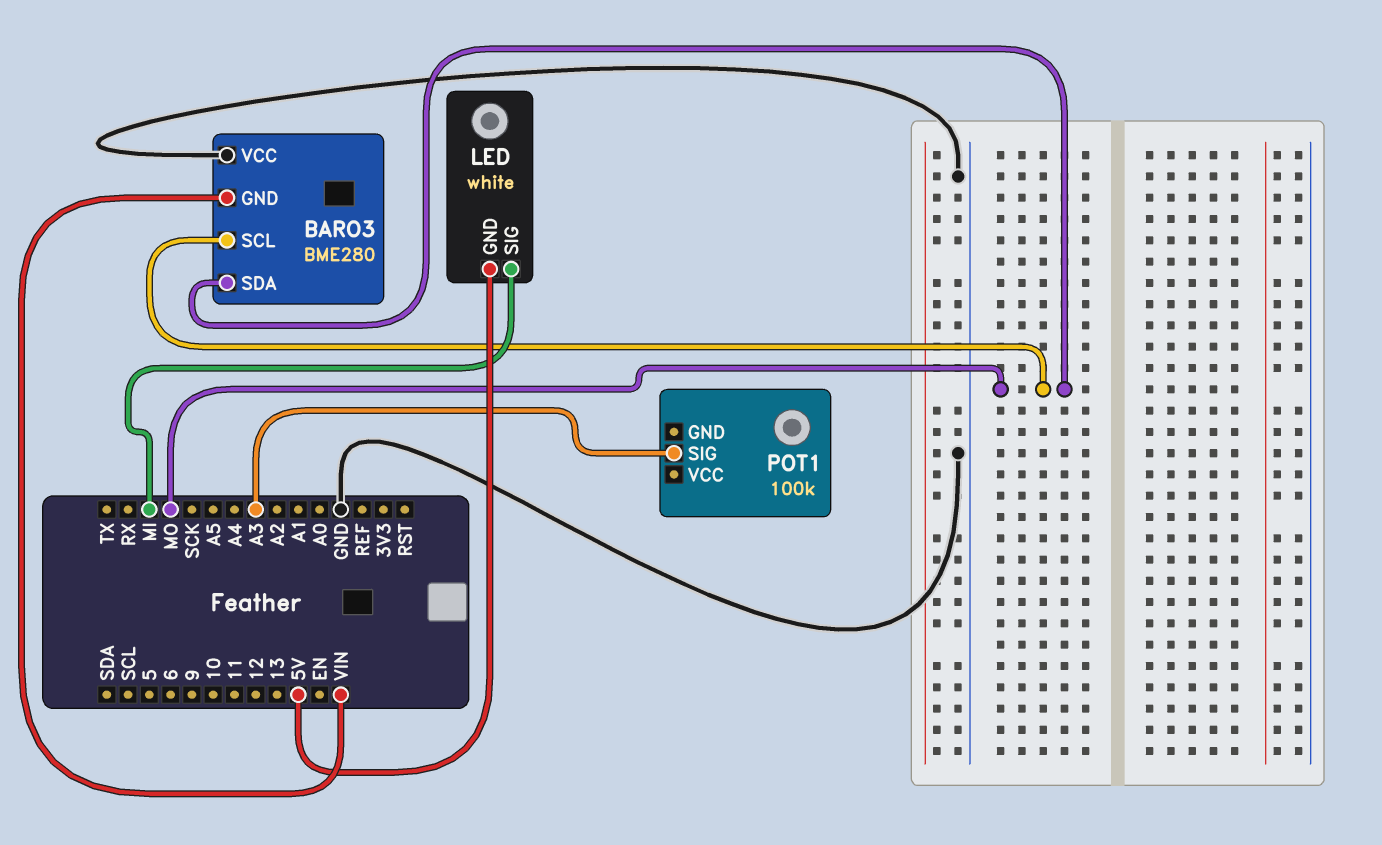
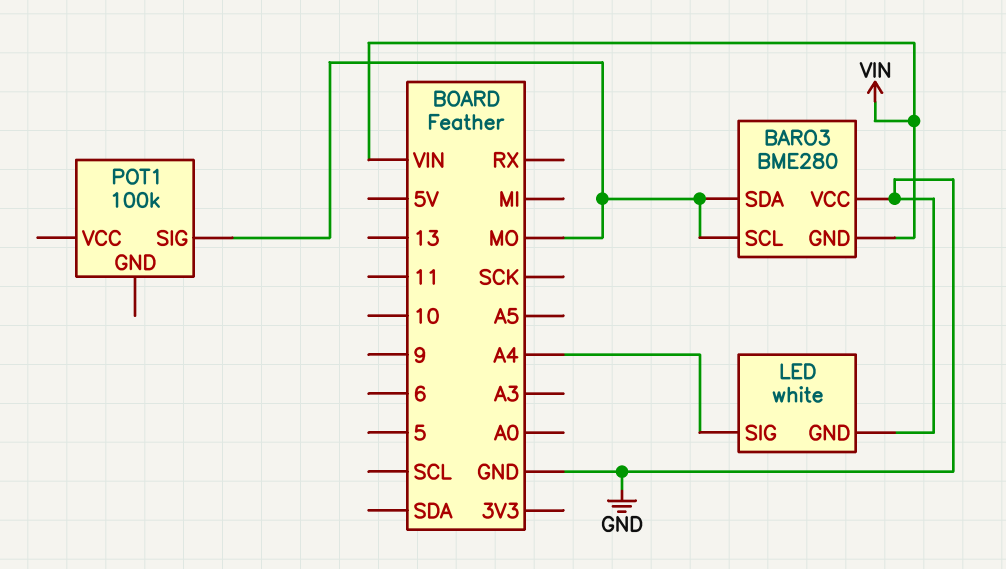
LED pin GND: 5V -> GND
LED pin SIG: MI -> A4
POT1 pin SIG: A3 -> MO

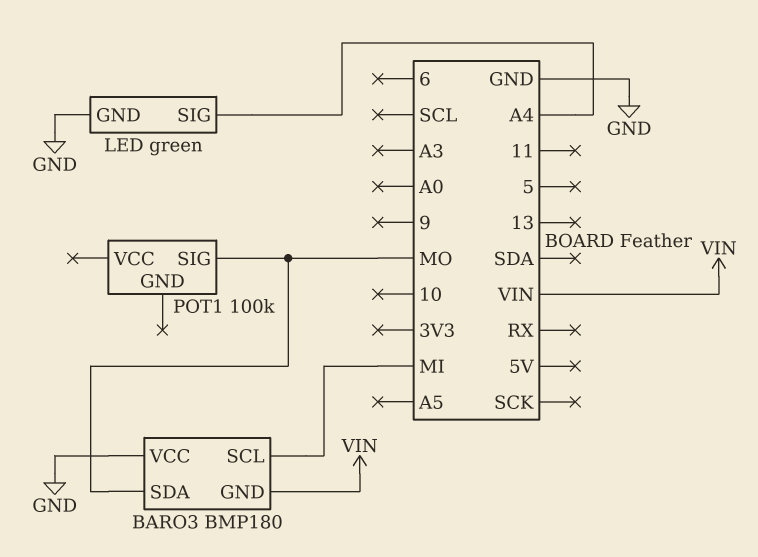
BARO3: BME280 -> BMP180
BARO3 pin SCL: MO -> MI
LED: white -> green

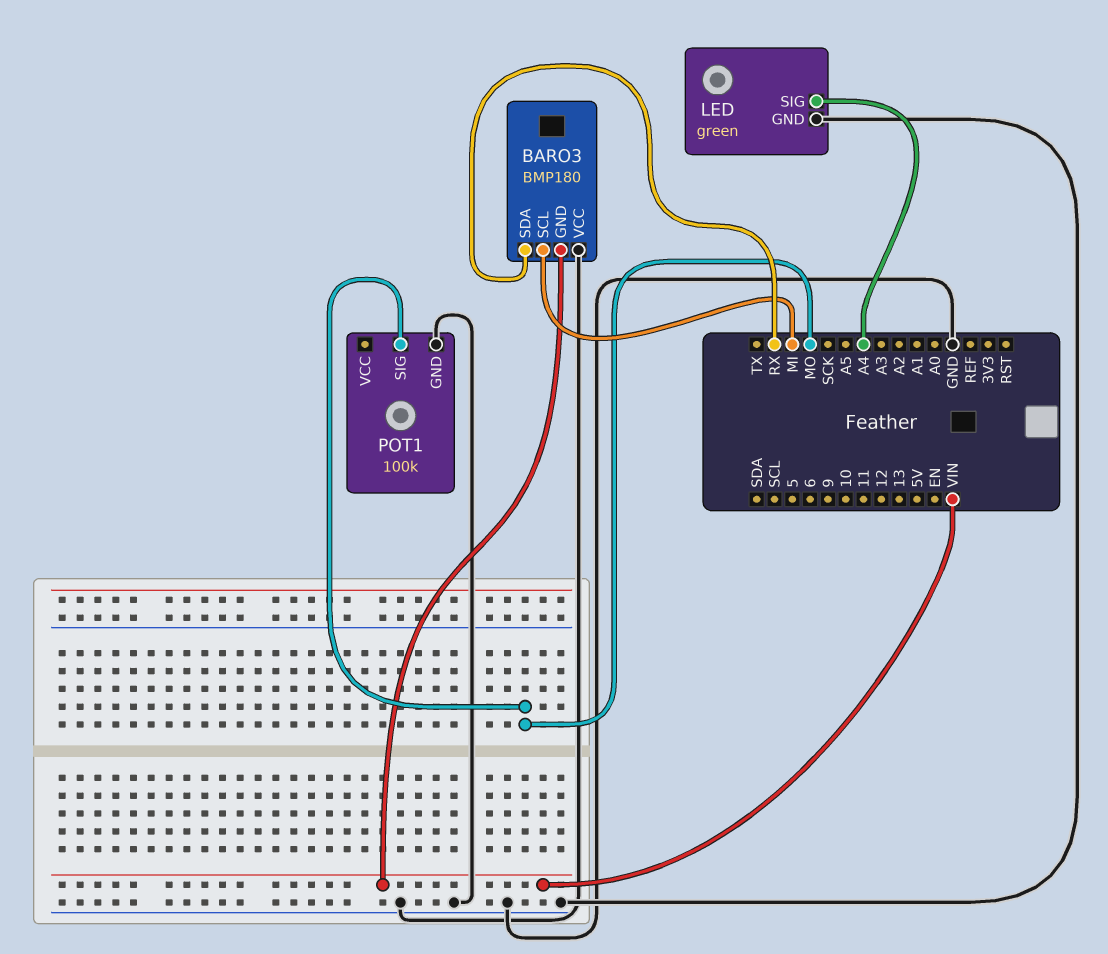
BARO3 pin SDA: MO -> RX
POT1 pin GND: none -> GND

